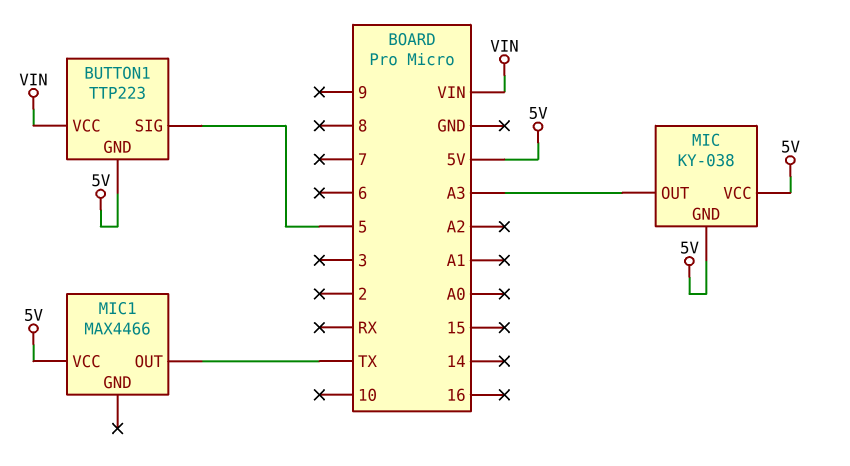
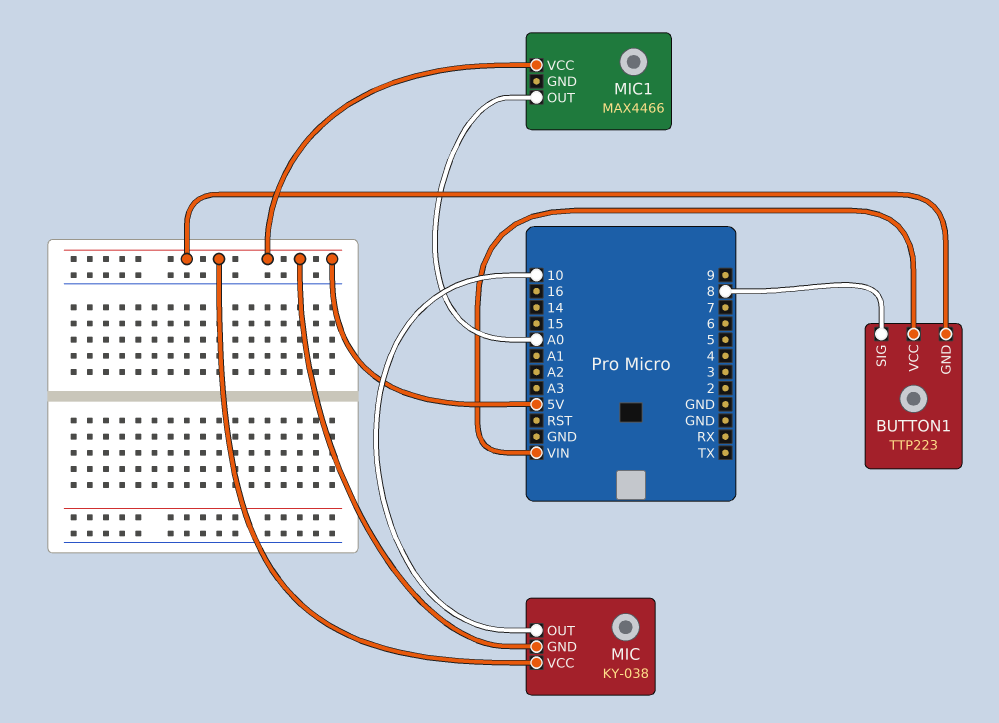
BUTTON1 pin SIG: 5 -> 8
MIC pin OUT: A3 -> 10
MIC1 pin OUT: TX -> A0

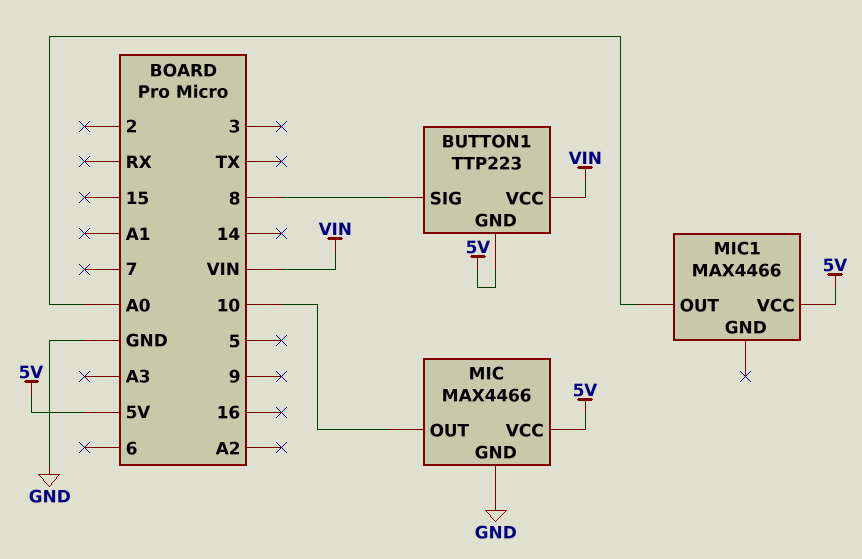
MIC: KY-038 -> MAX4466
MIC pin GND: 5V -> GND

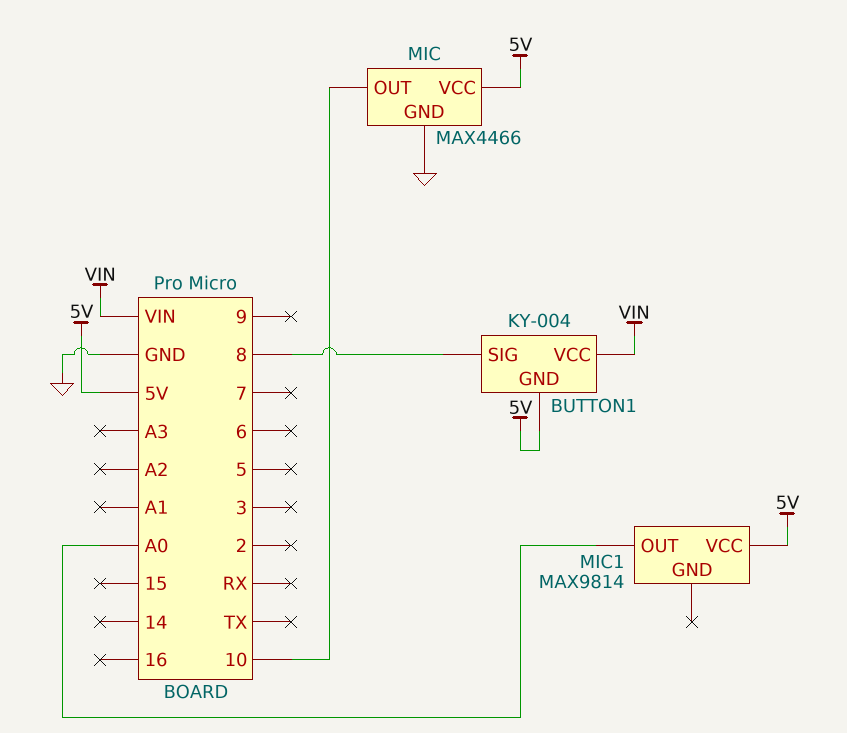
BUTTON1: TTP223 -> KY-004
MIC1: MAX4466 -> MAX9814

